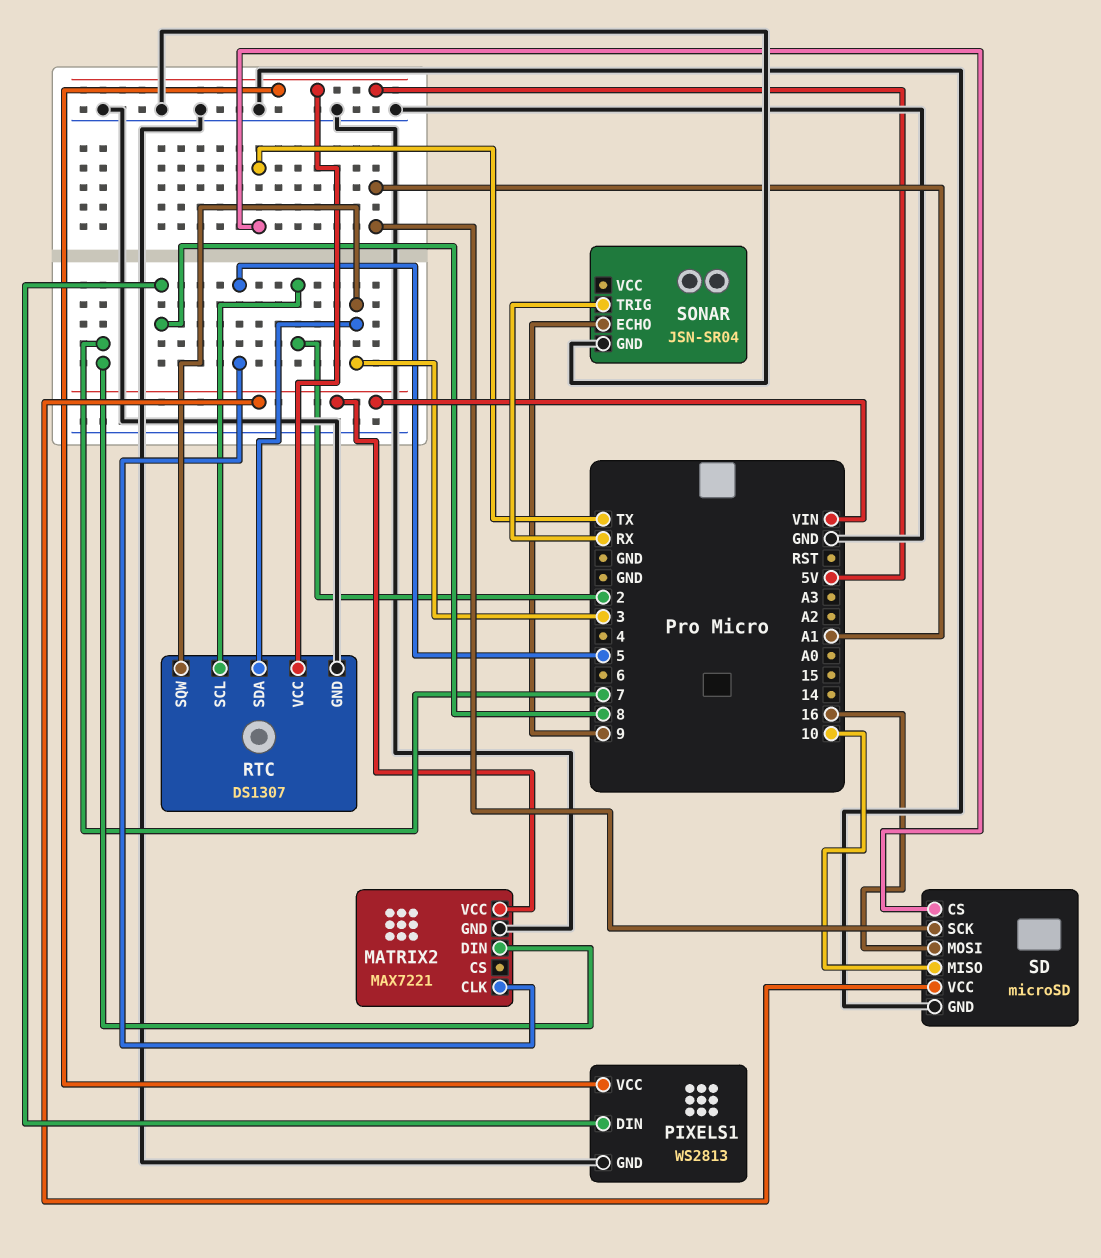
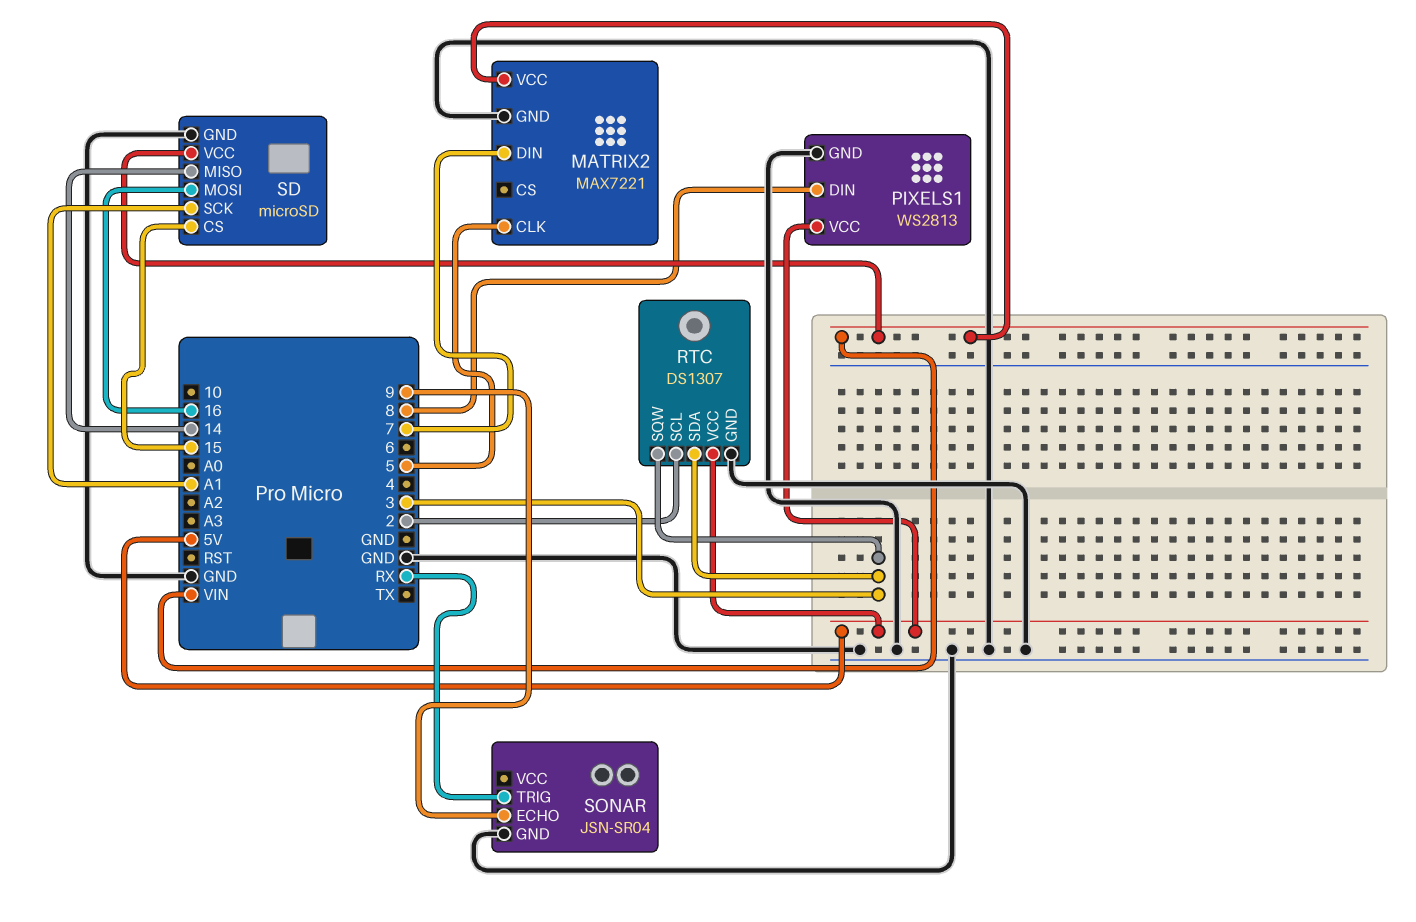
SD pin CS: TX -> 15
SD pin MISO: 10 -> 14

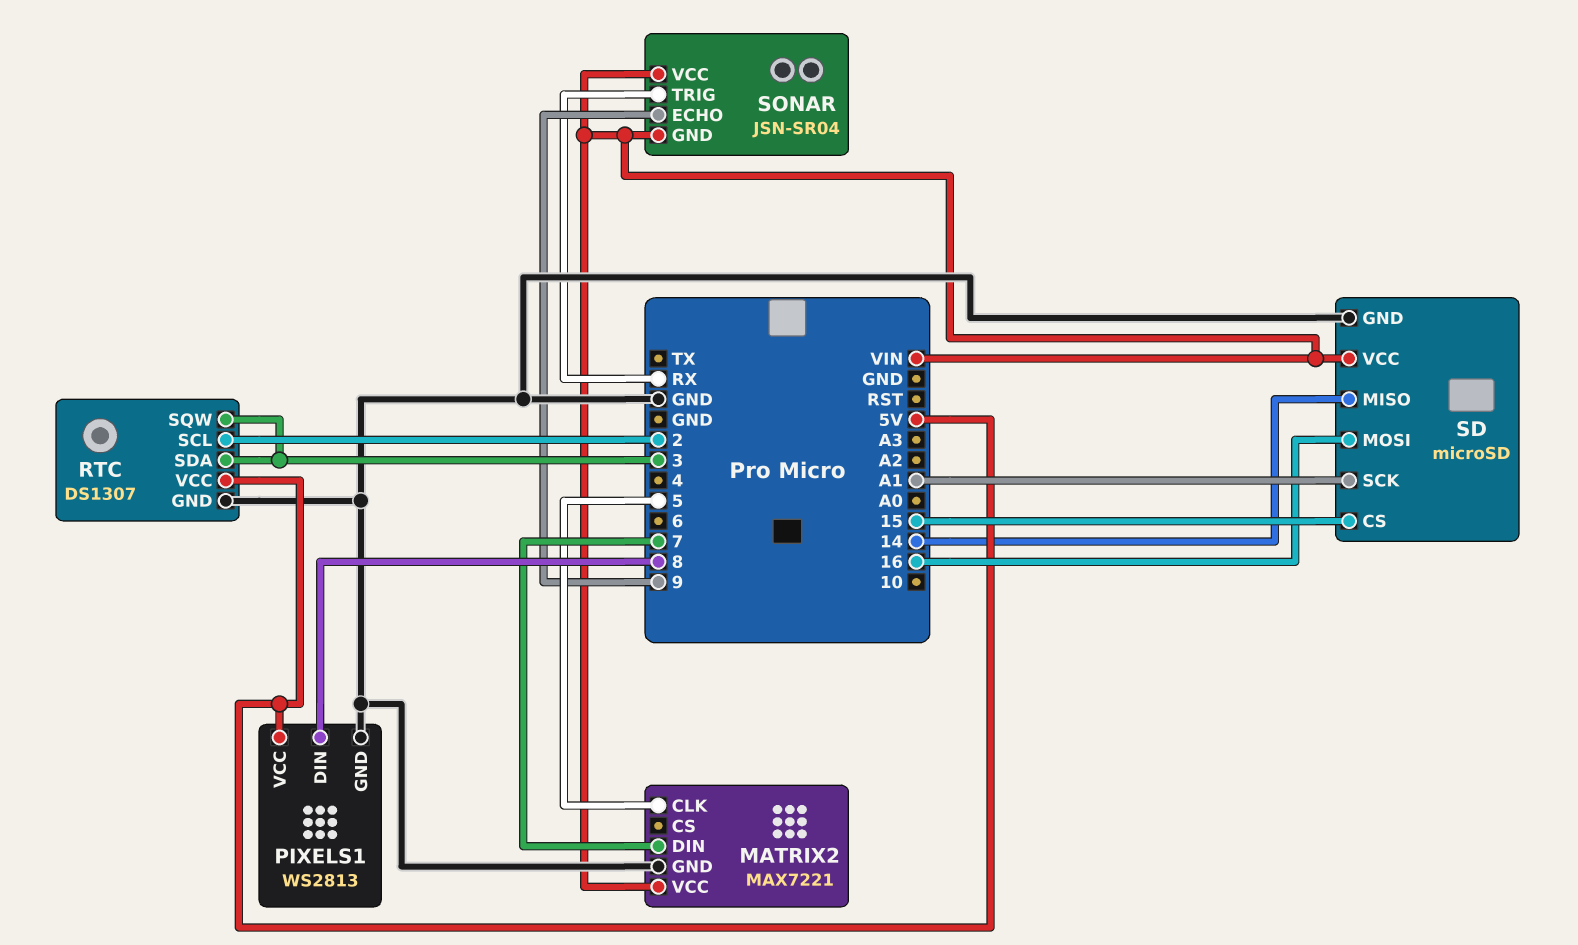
SONAR pin GND: GND -> VIN
SONAR pin VCC: none -> VIN

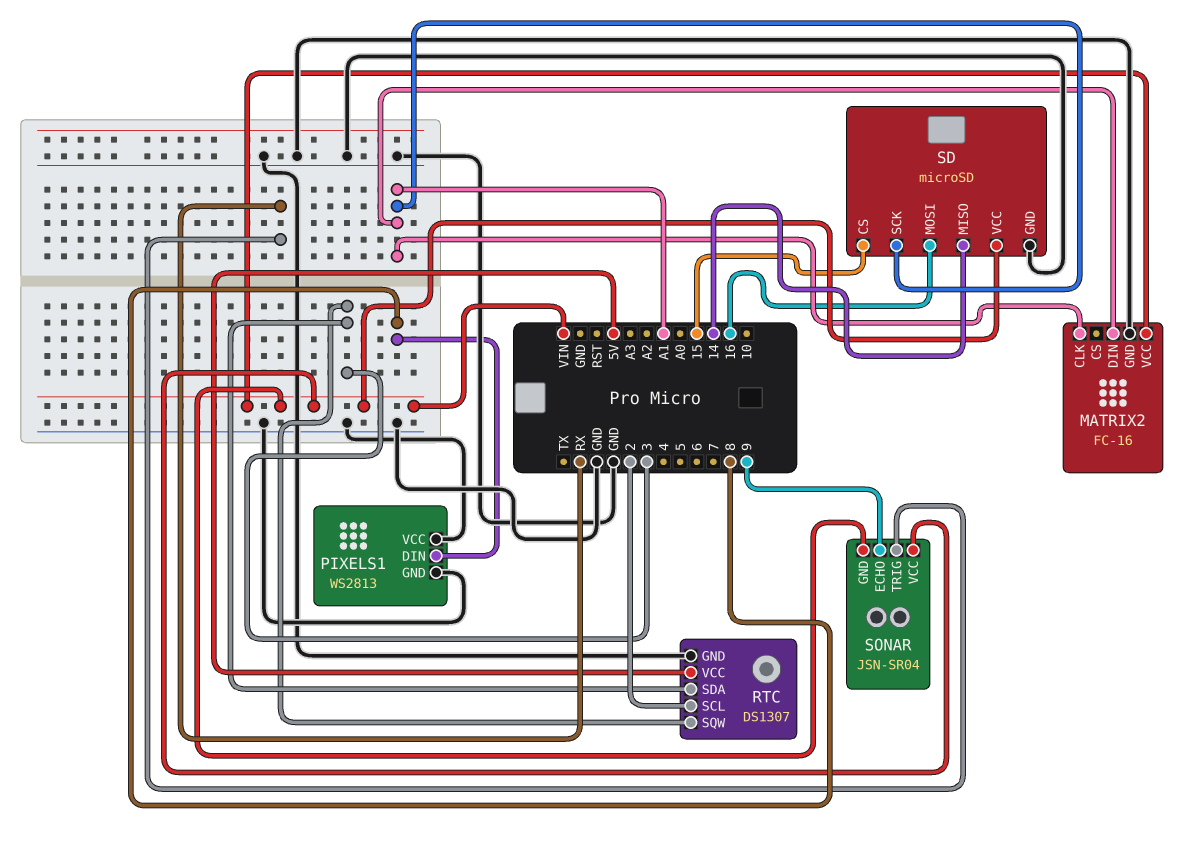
MATRIX2: MAX7221 -> FC-16
MATRIX2 pin CLK: 5 -> A1
MATRIX2 pin DIN: 7 -> A1
PIXELS1 pin VCC: 5V -> GND

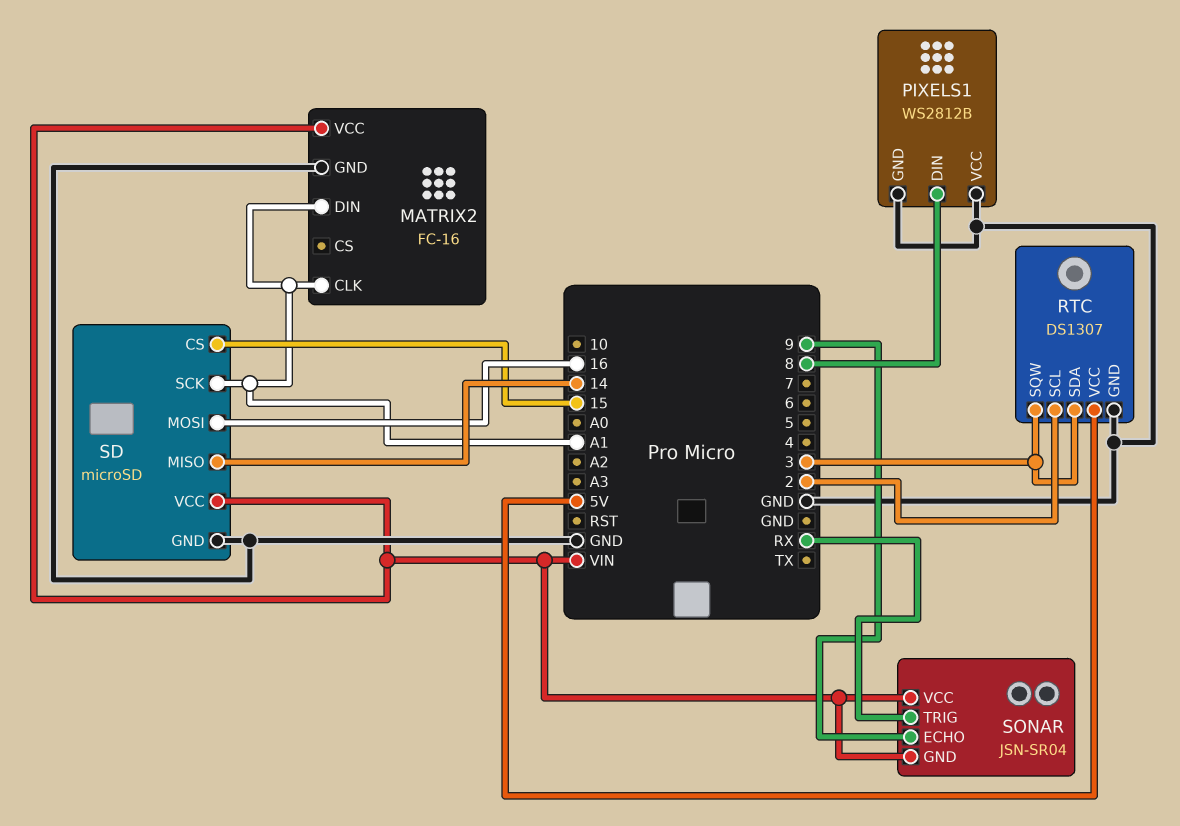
PIXELS1: WS2813 -> WS2812B

